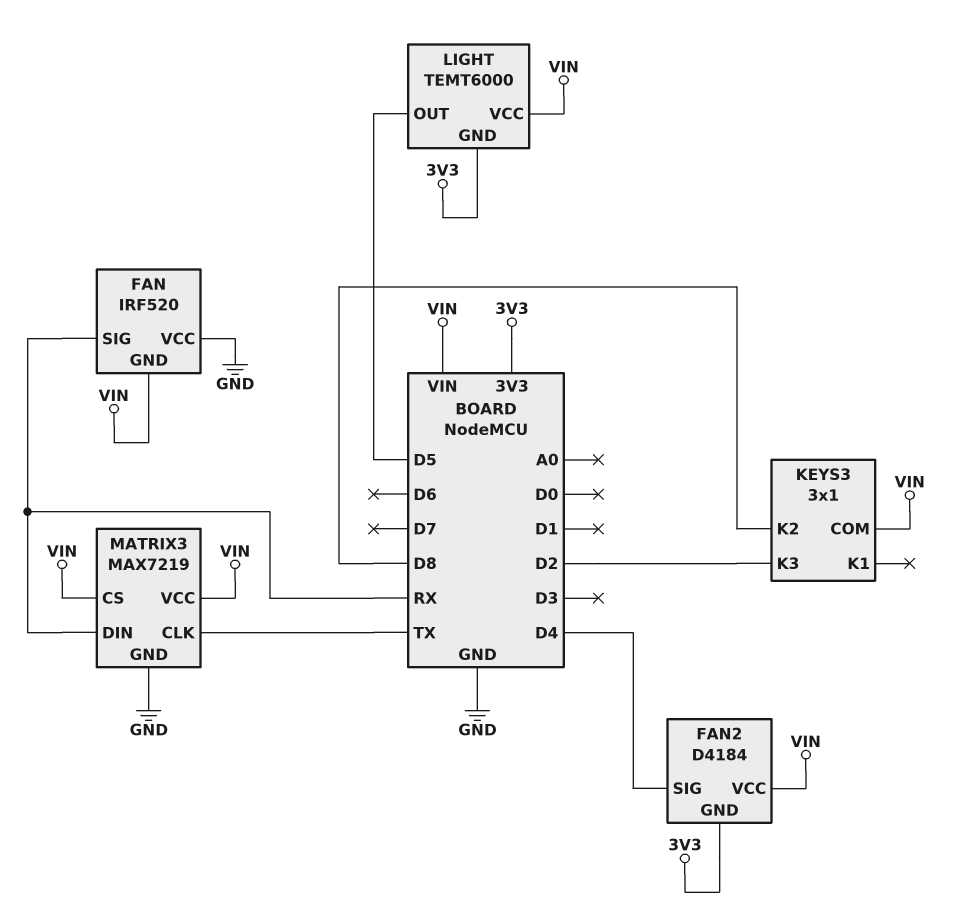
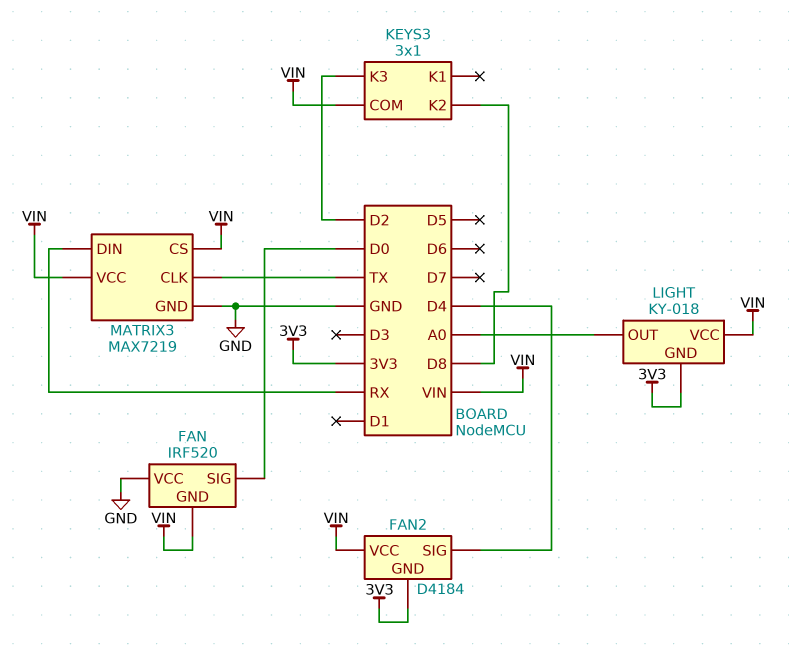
FAN pin SIG: RX -> D0
LIGHT: TEMT6000 -> KY-018
LIGHT pin OUT: D5 -> A0

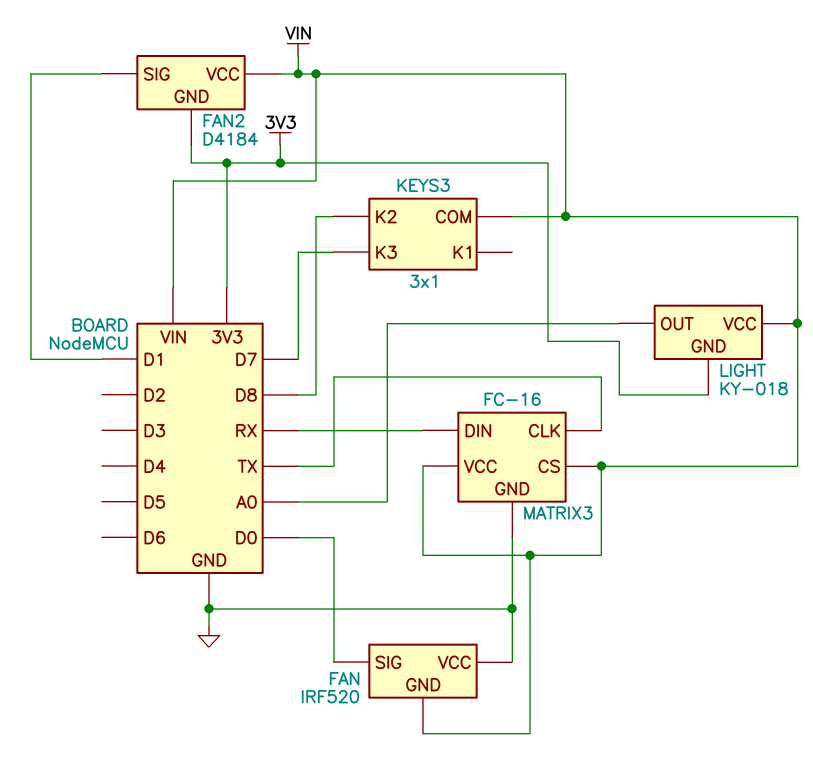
FAN2 pin SIG: D4 -> D1
KEYS3 pin K3: D2 -> D7
MATRIX3: MAX7219 -> FC-16

